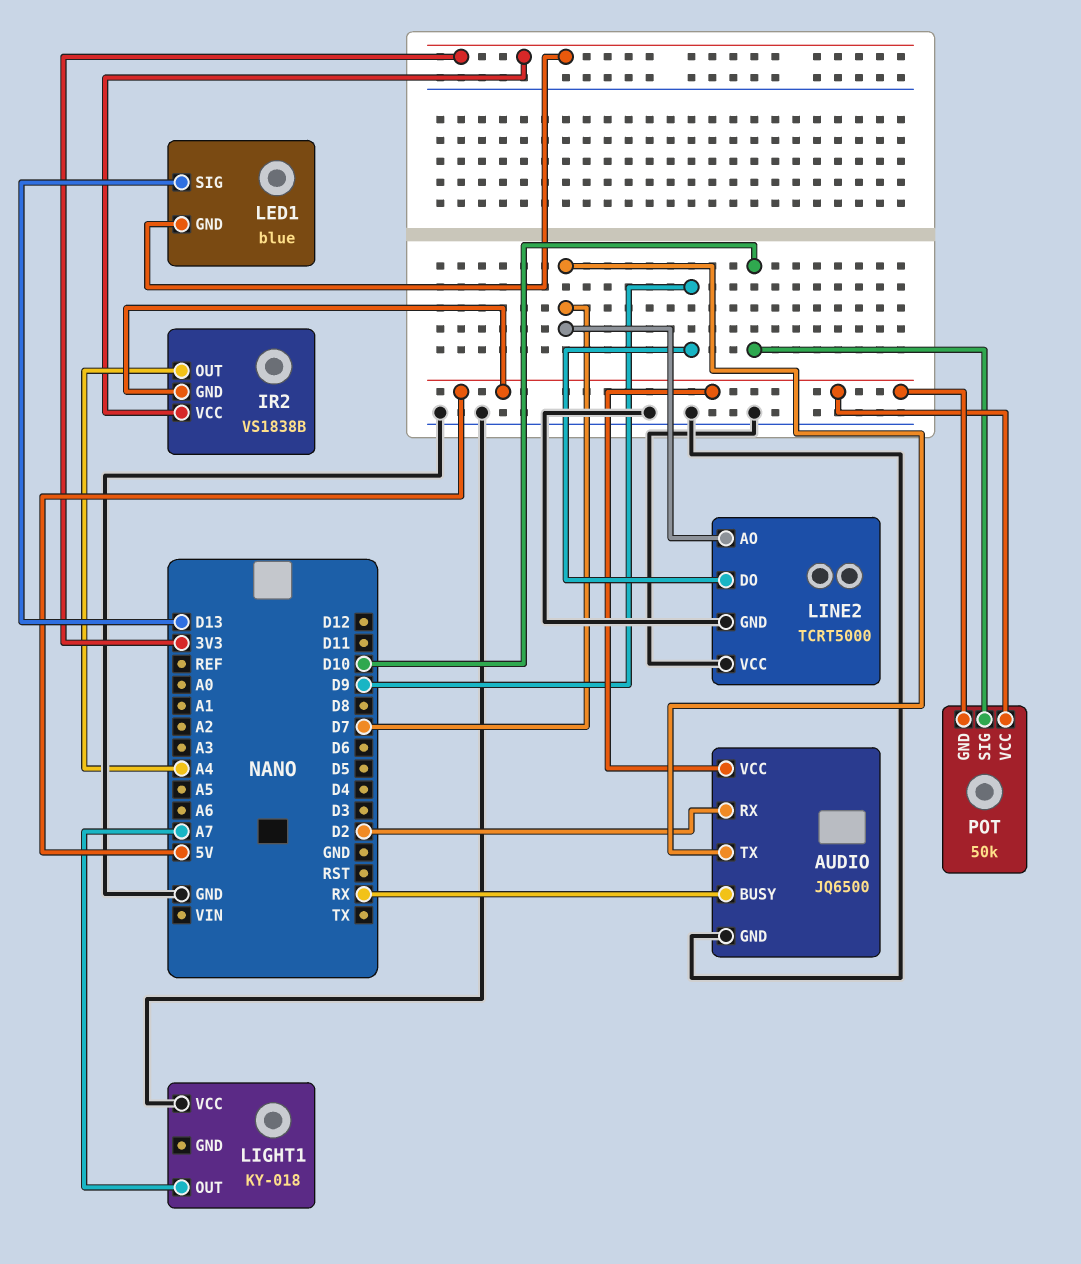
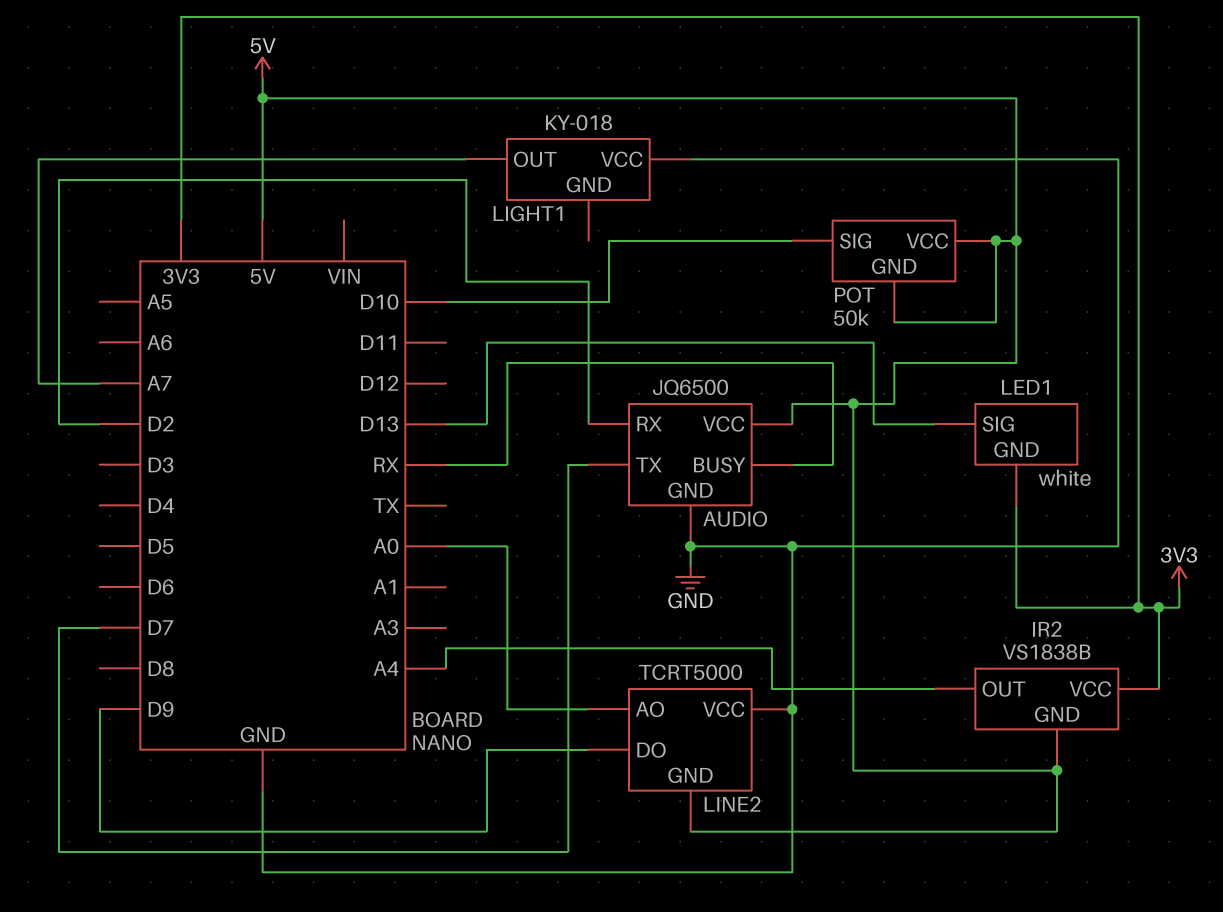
LED1: blue -> white
LINE2 pin AO: D7 -> A0
LINE2 pin GND: GND -> 5V

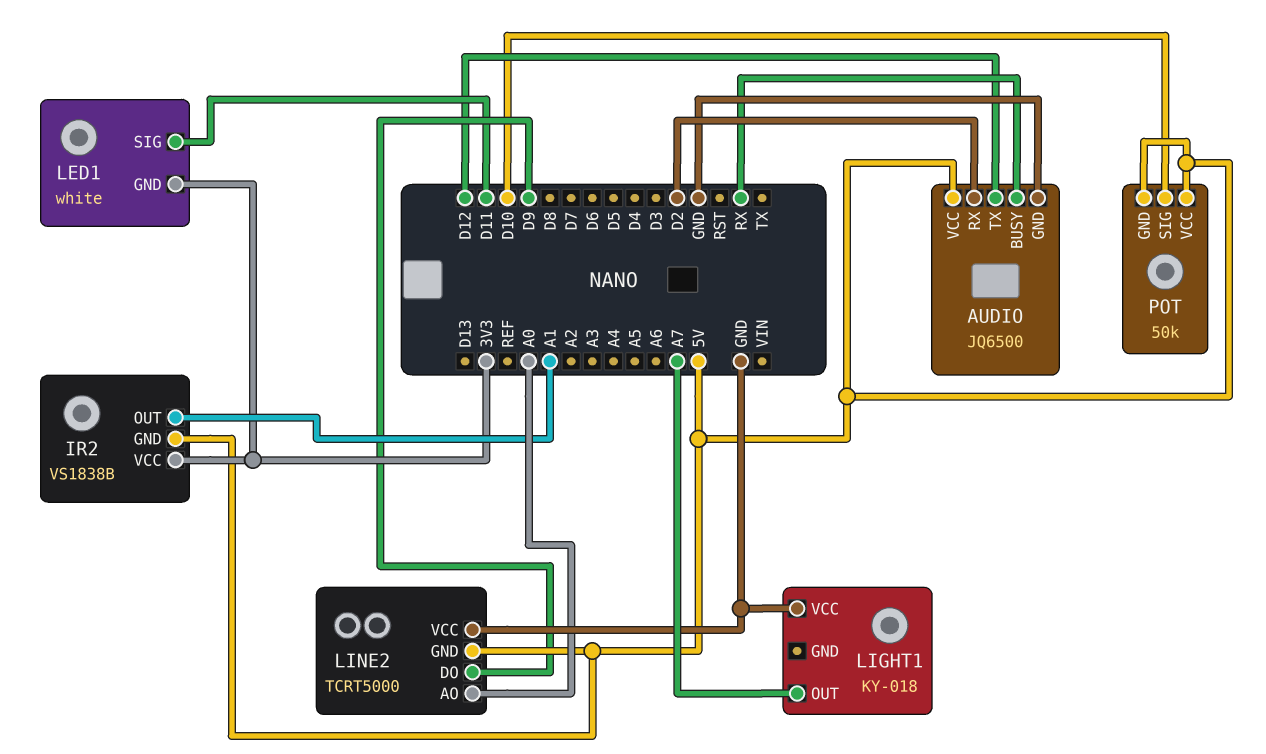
AUDIO pin TX: D7 -> D12
IR2 pin OUT: A4 -> A1
LED1 pin SIG: D13 -> D11

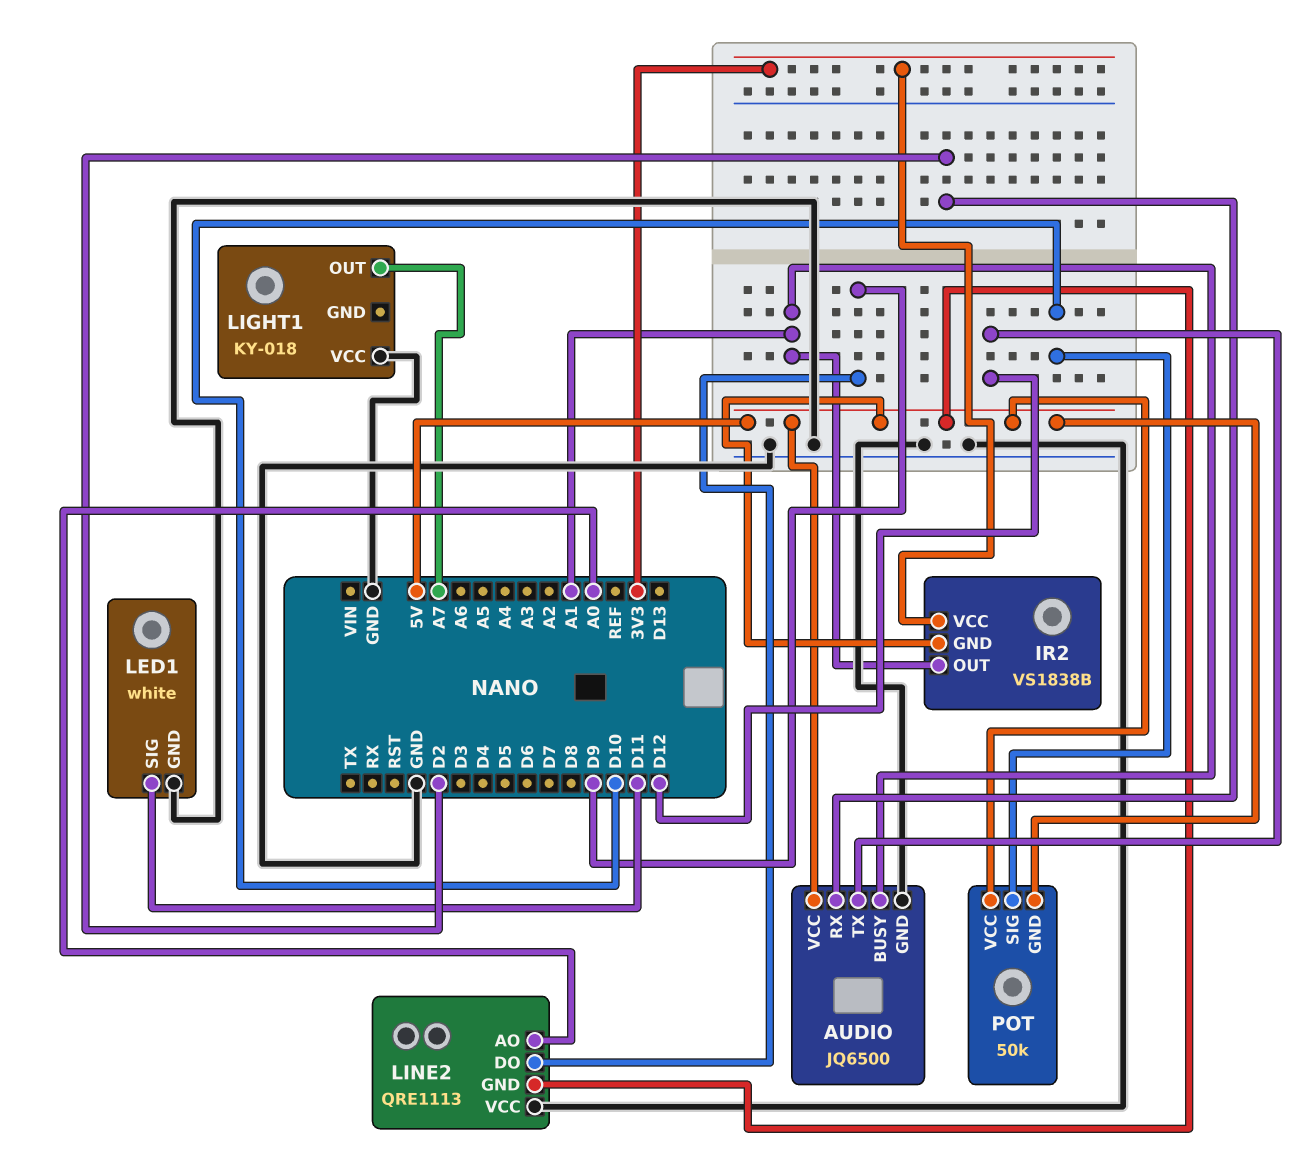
AUDIO pin BUSY: RX -> A1
LED1 pin GND: 3V3 -> GND
LINE2: TCRT5000 -> QRE1113

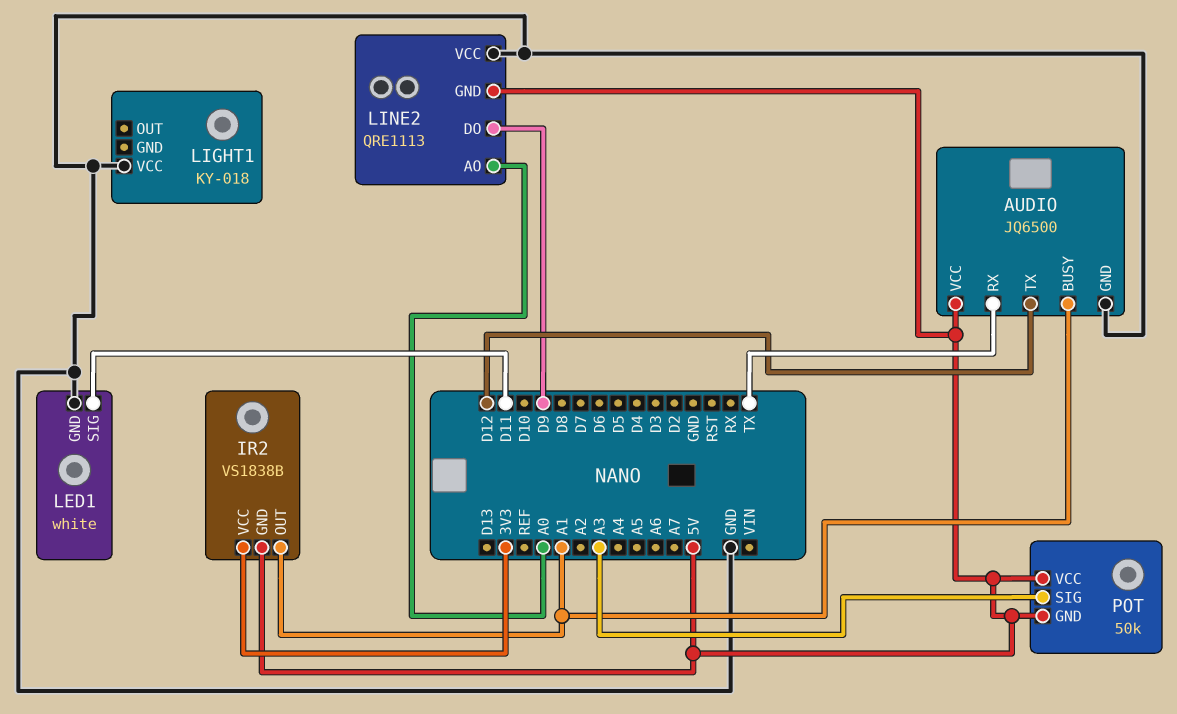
AUDIO pin RX: D2 -> TX
LIGHT1 pin OUT: A7 -> none
POT pin SIG: D10 -> A3

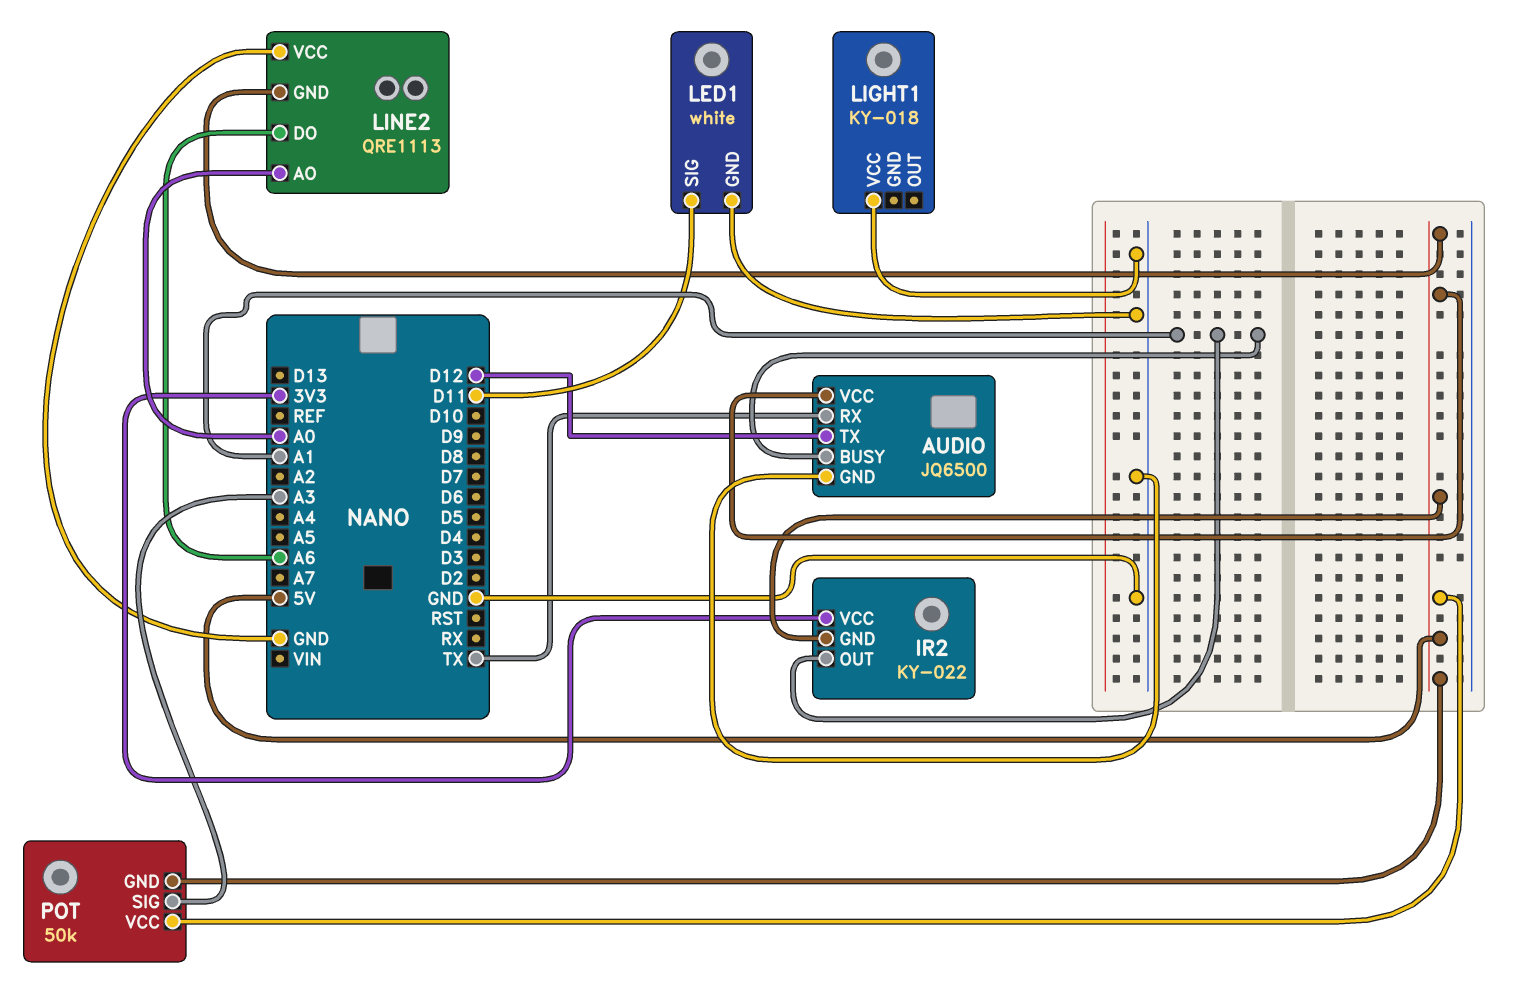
IR2: VS1838B -> KY-022
LINE2 pin DO: D9 -> A6

